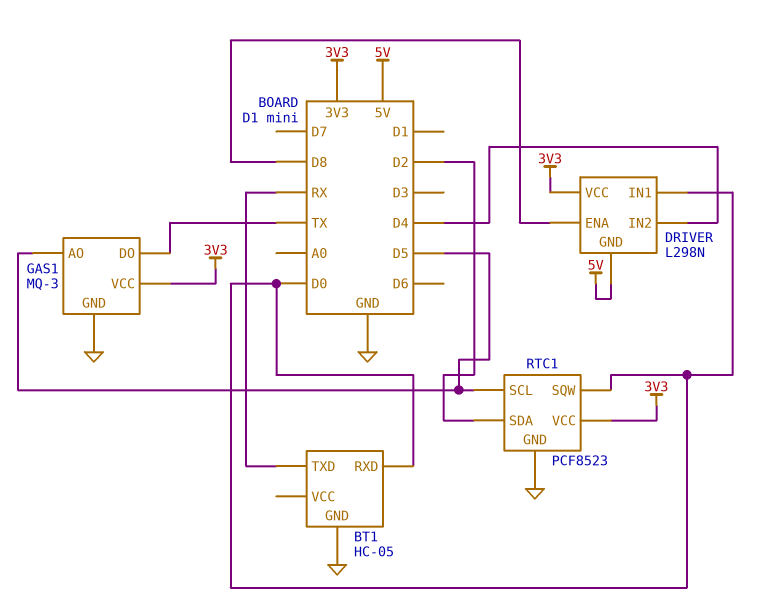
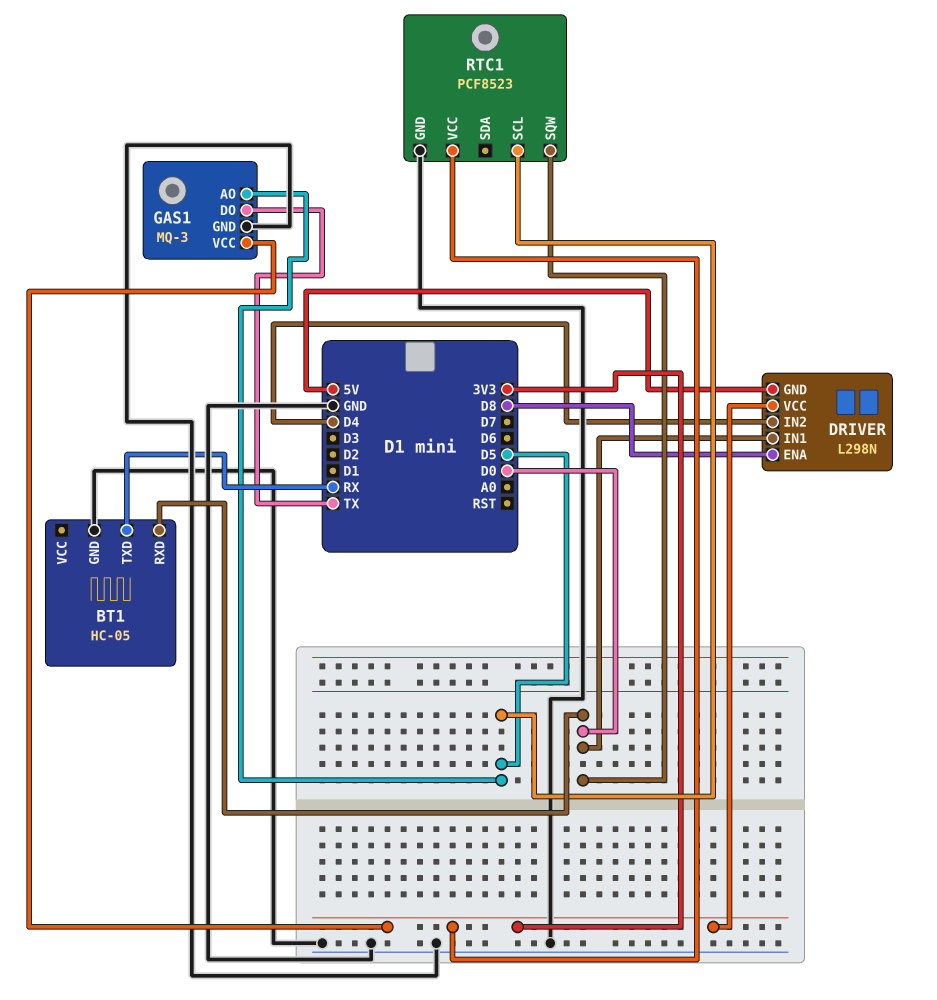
RTC1 pin SDA: D2 -> none

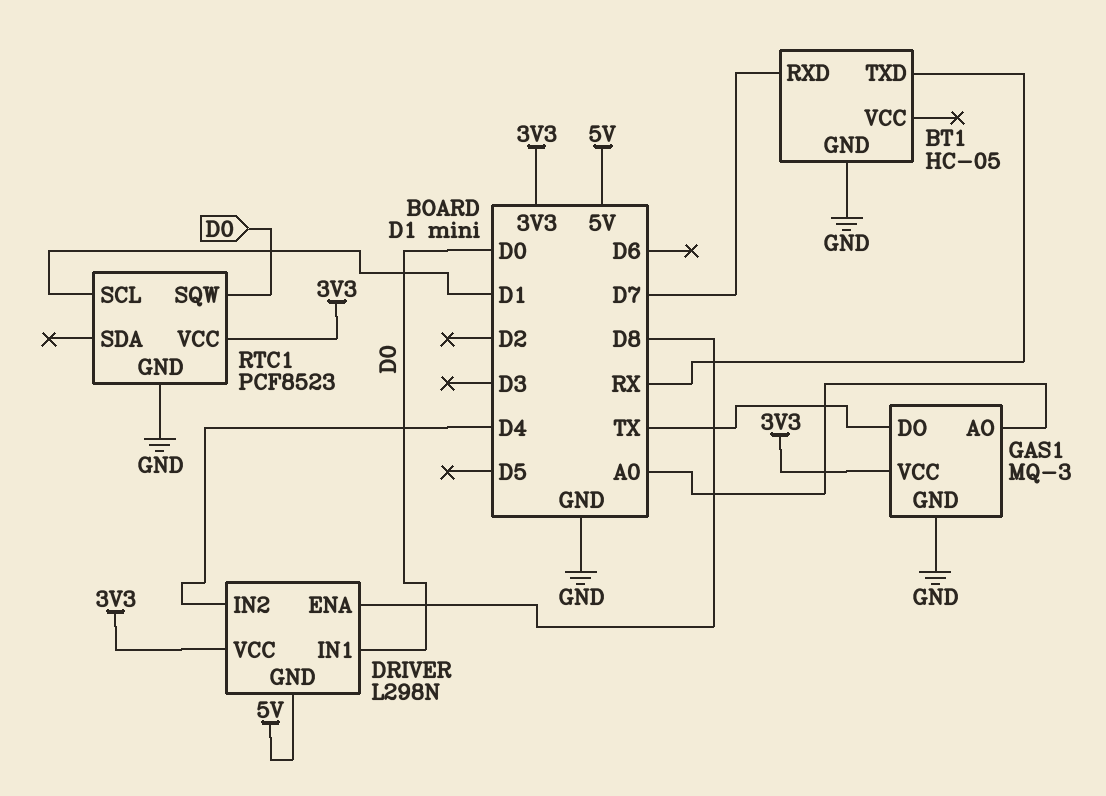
BT1 pin RXD: D0 -> D7
GAS1 pin AO: D5 -> A0
RTC1 pin SCL: D5 -> D1

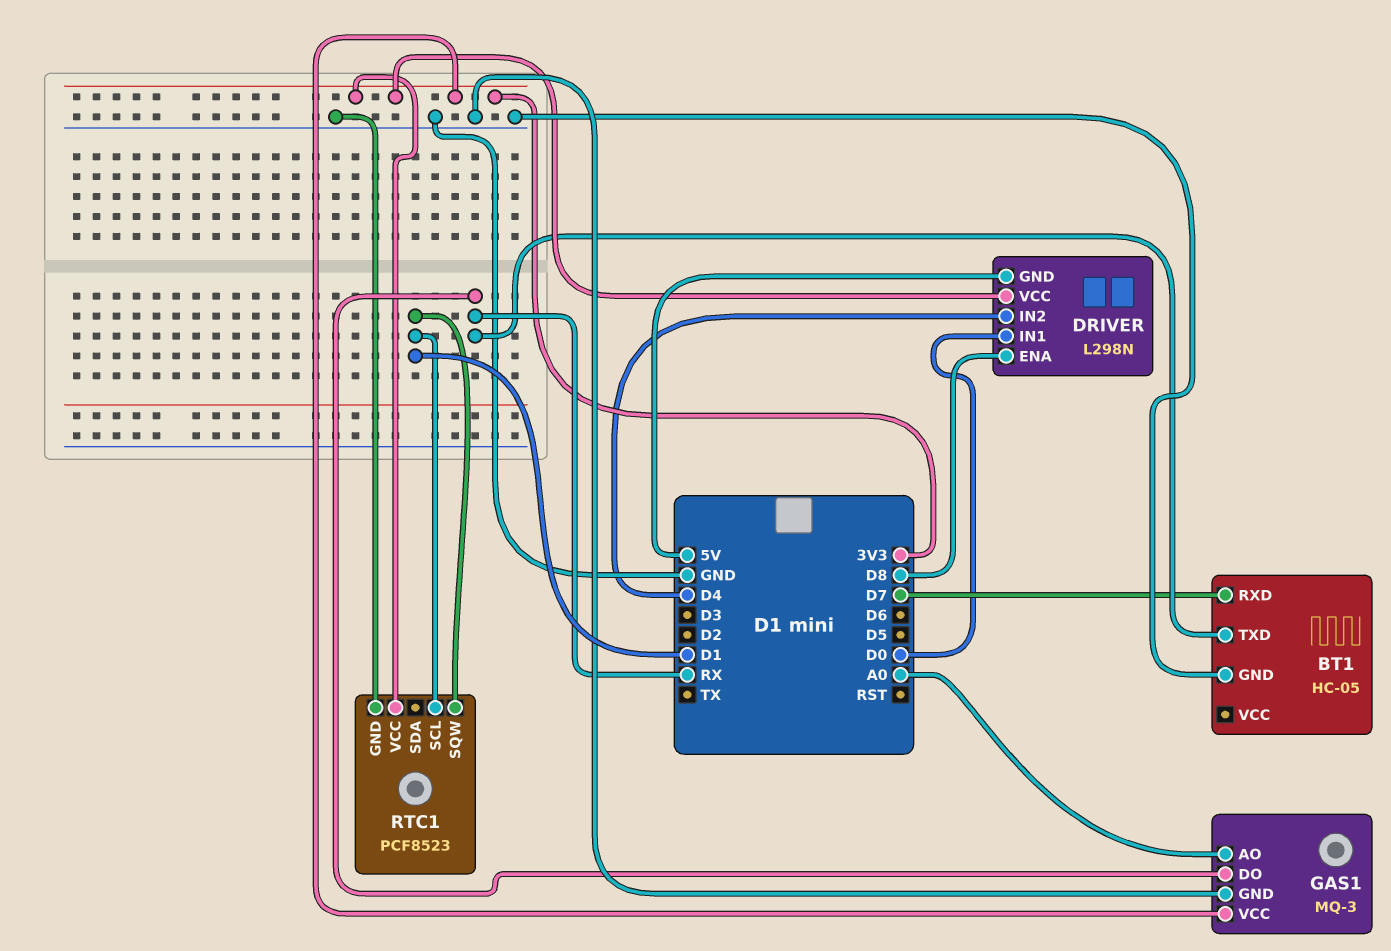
GAS1 pin DO: TX -> RX
RTC1 pin SQW: D0 -> D1

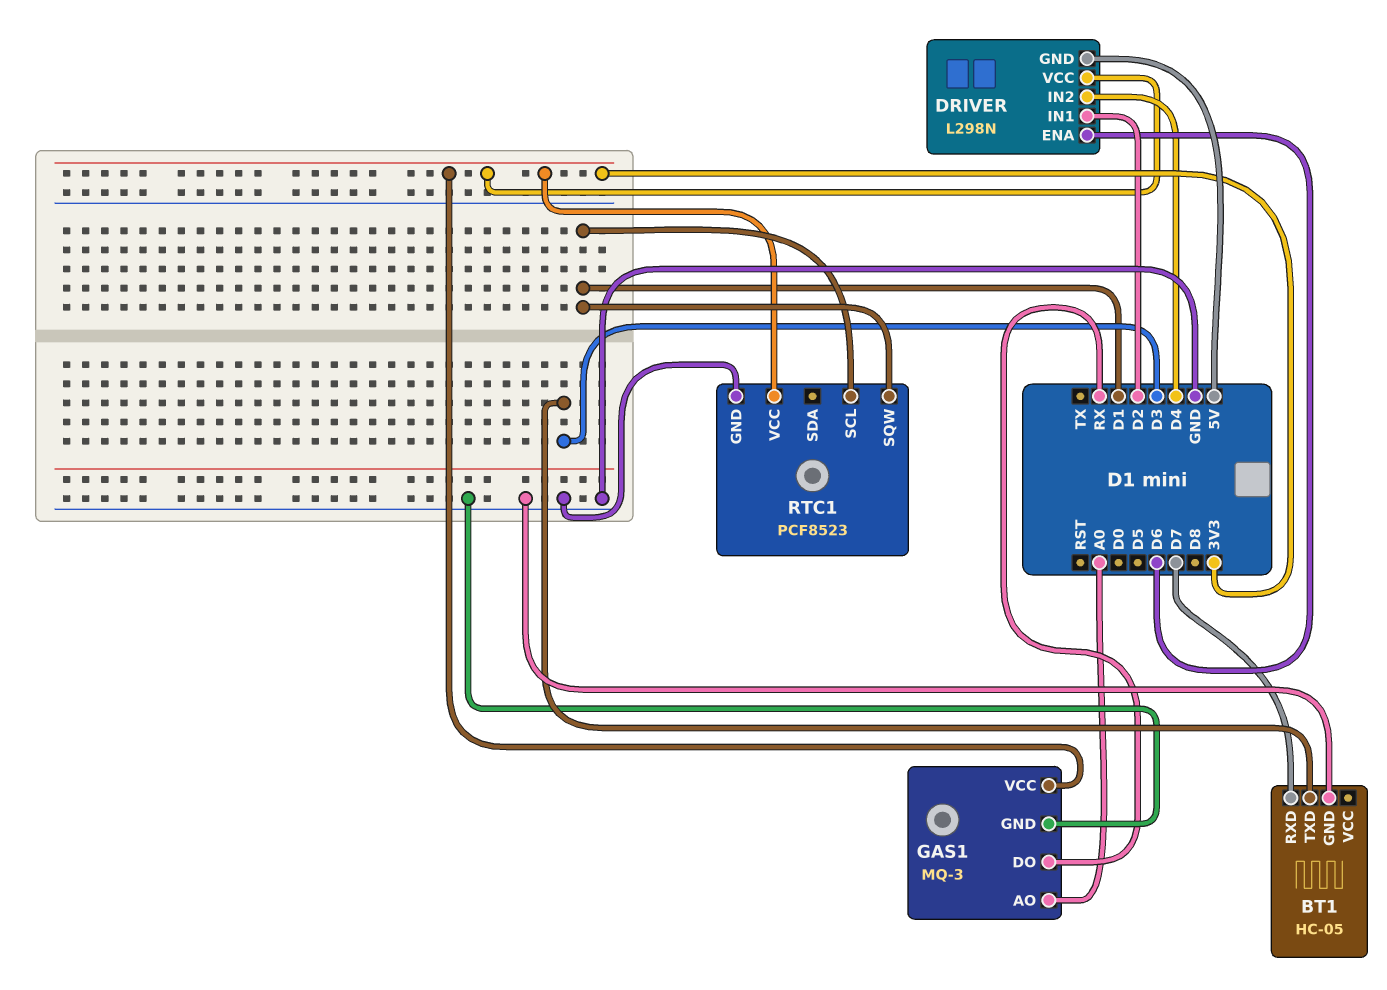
BT1 pin TXD: RX -> D3
DRIVER pin ENA: D8 -> D6
DRIVER pin IN1: D0 -> D2

